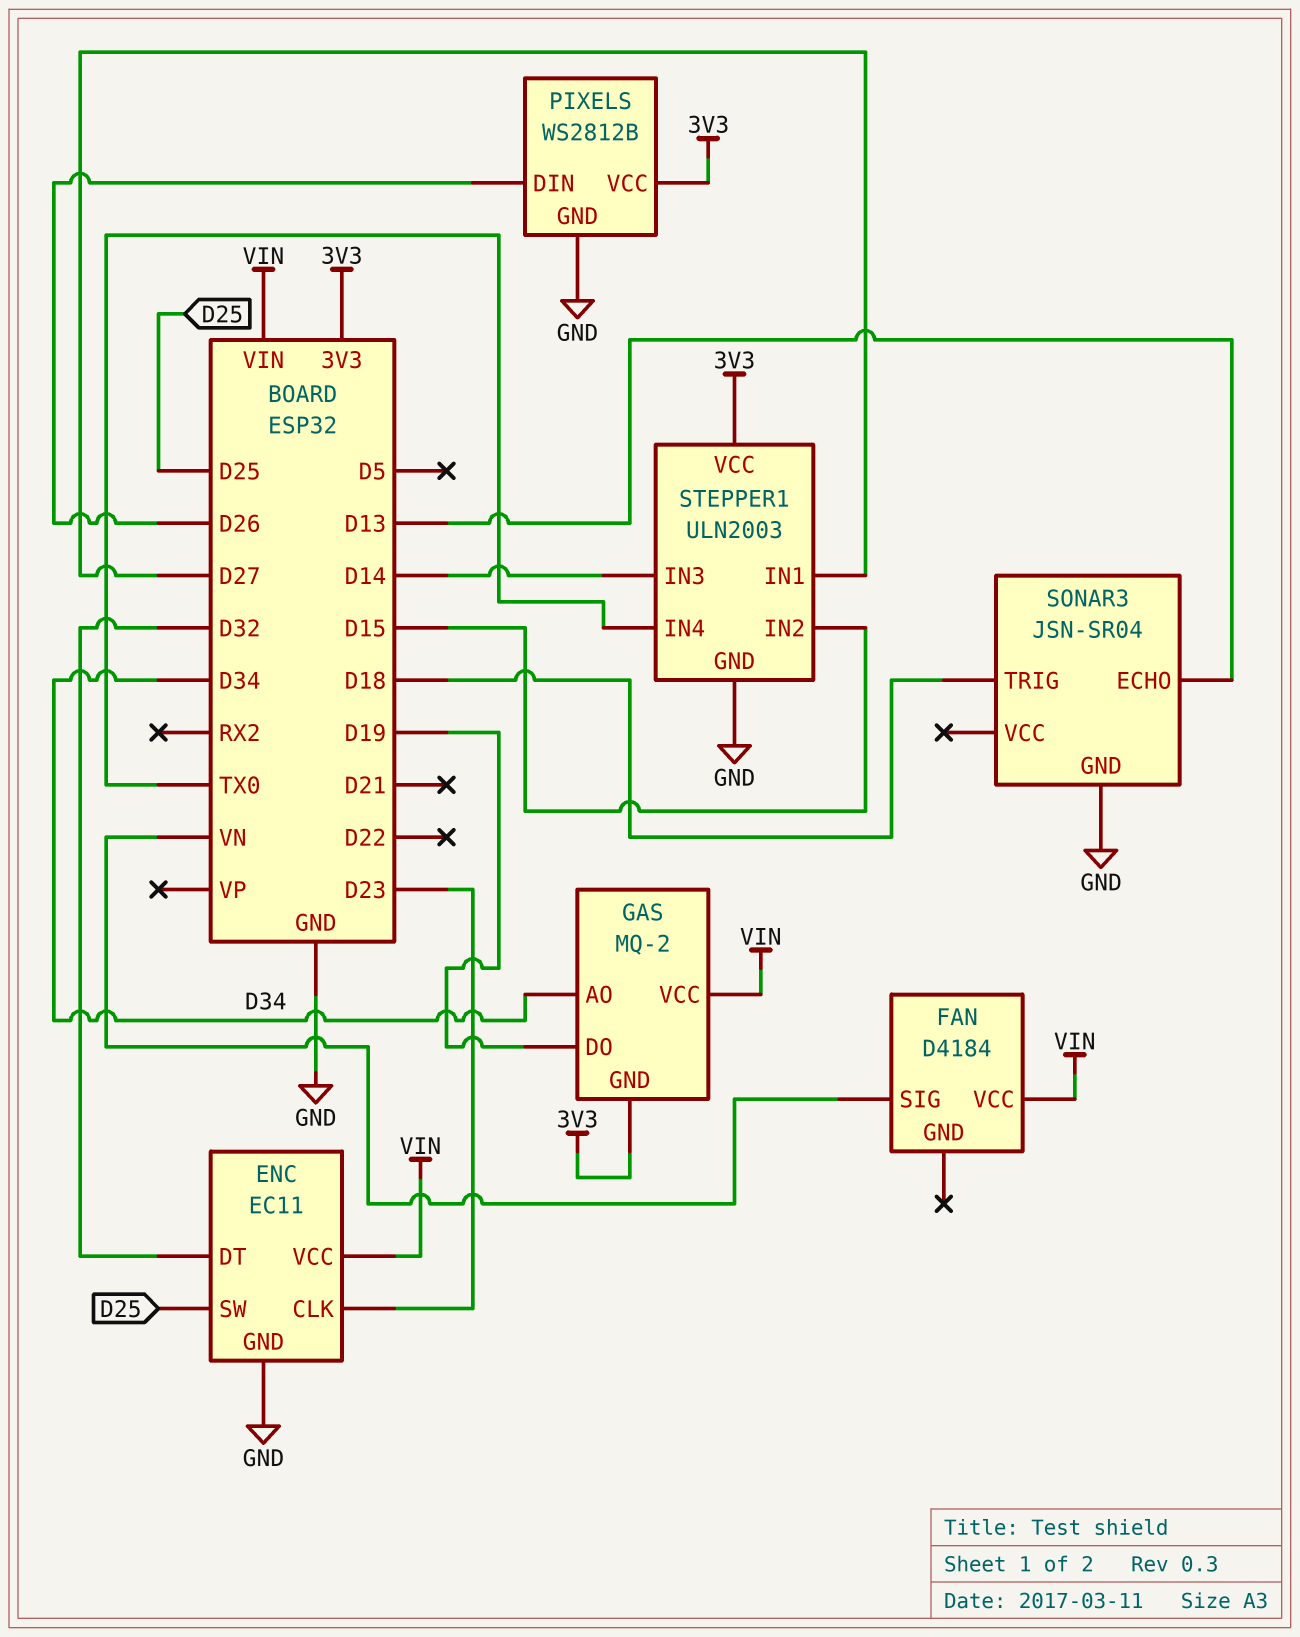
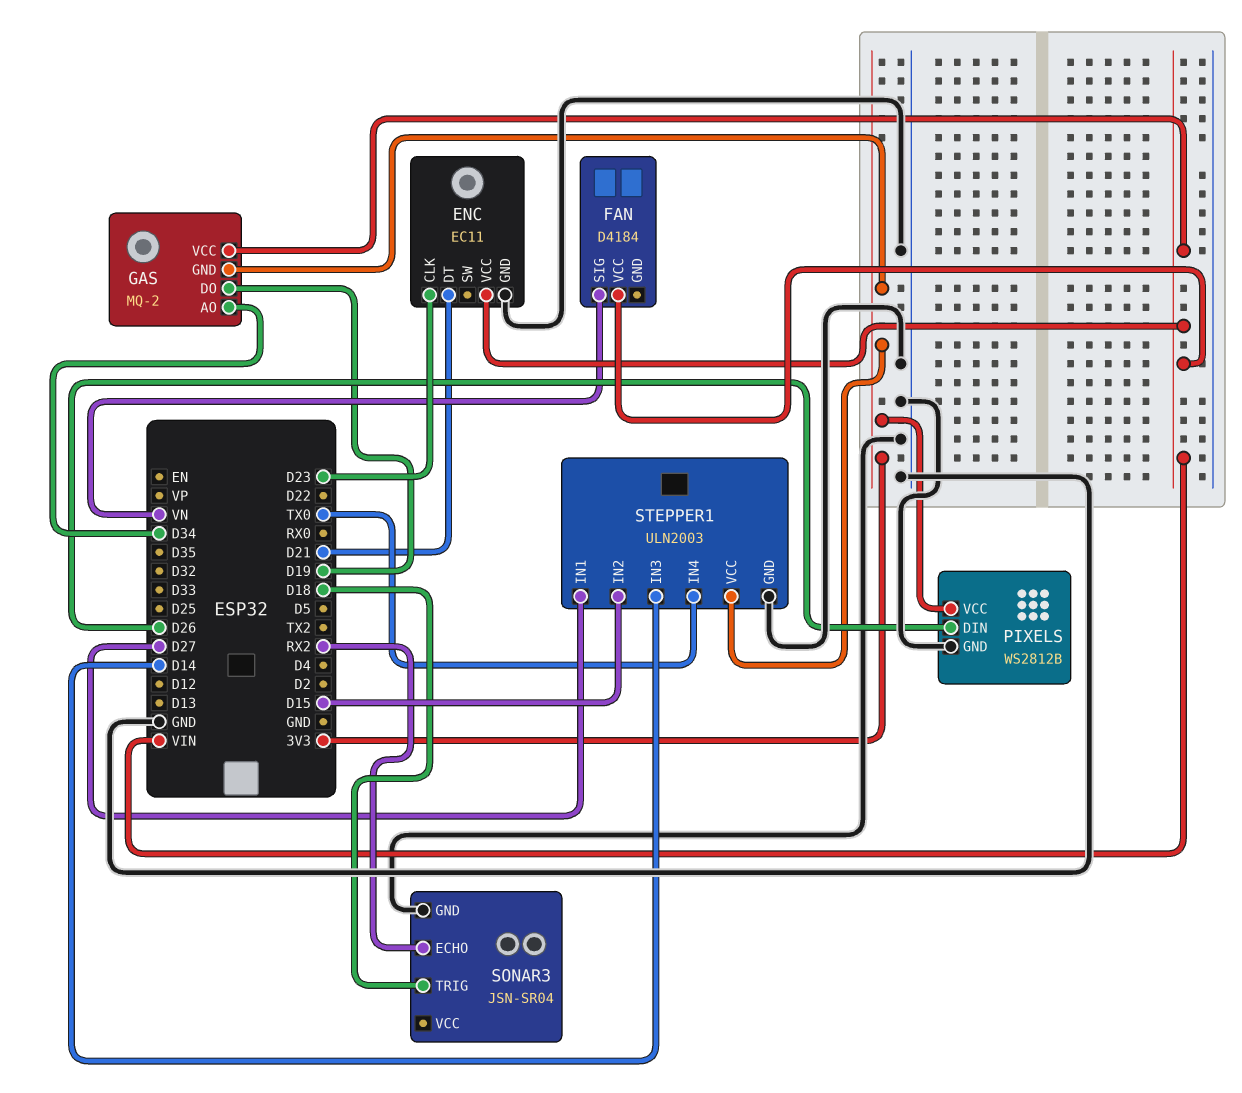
ENC pin DT: D32 -> D21
ENC pin SW: D25 -> none
SONAR3 pin ECHO: D13 -> RX2

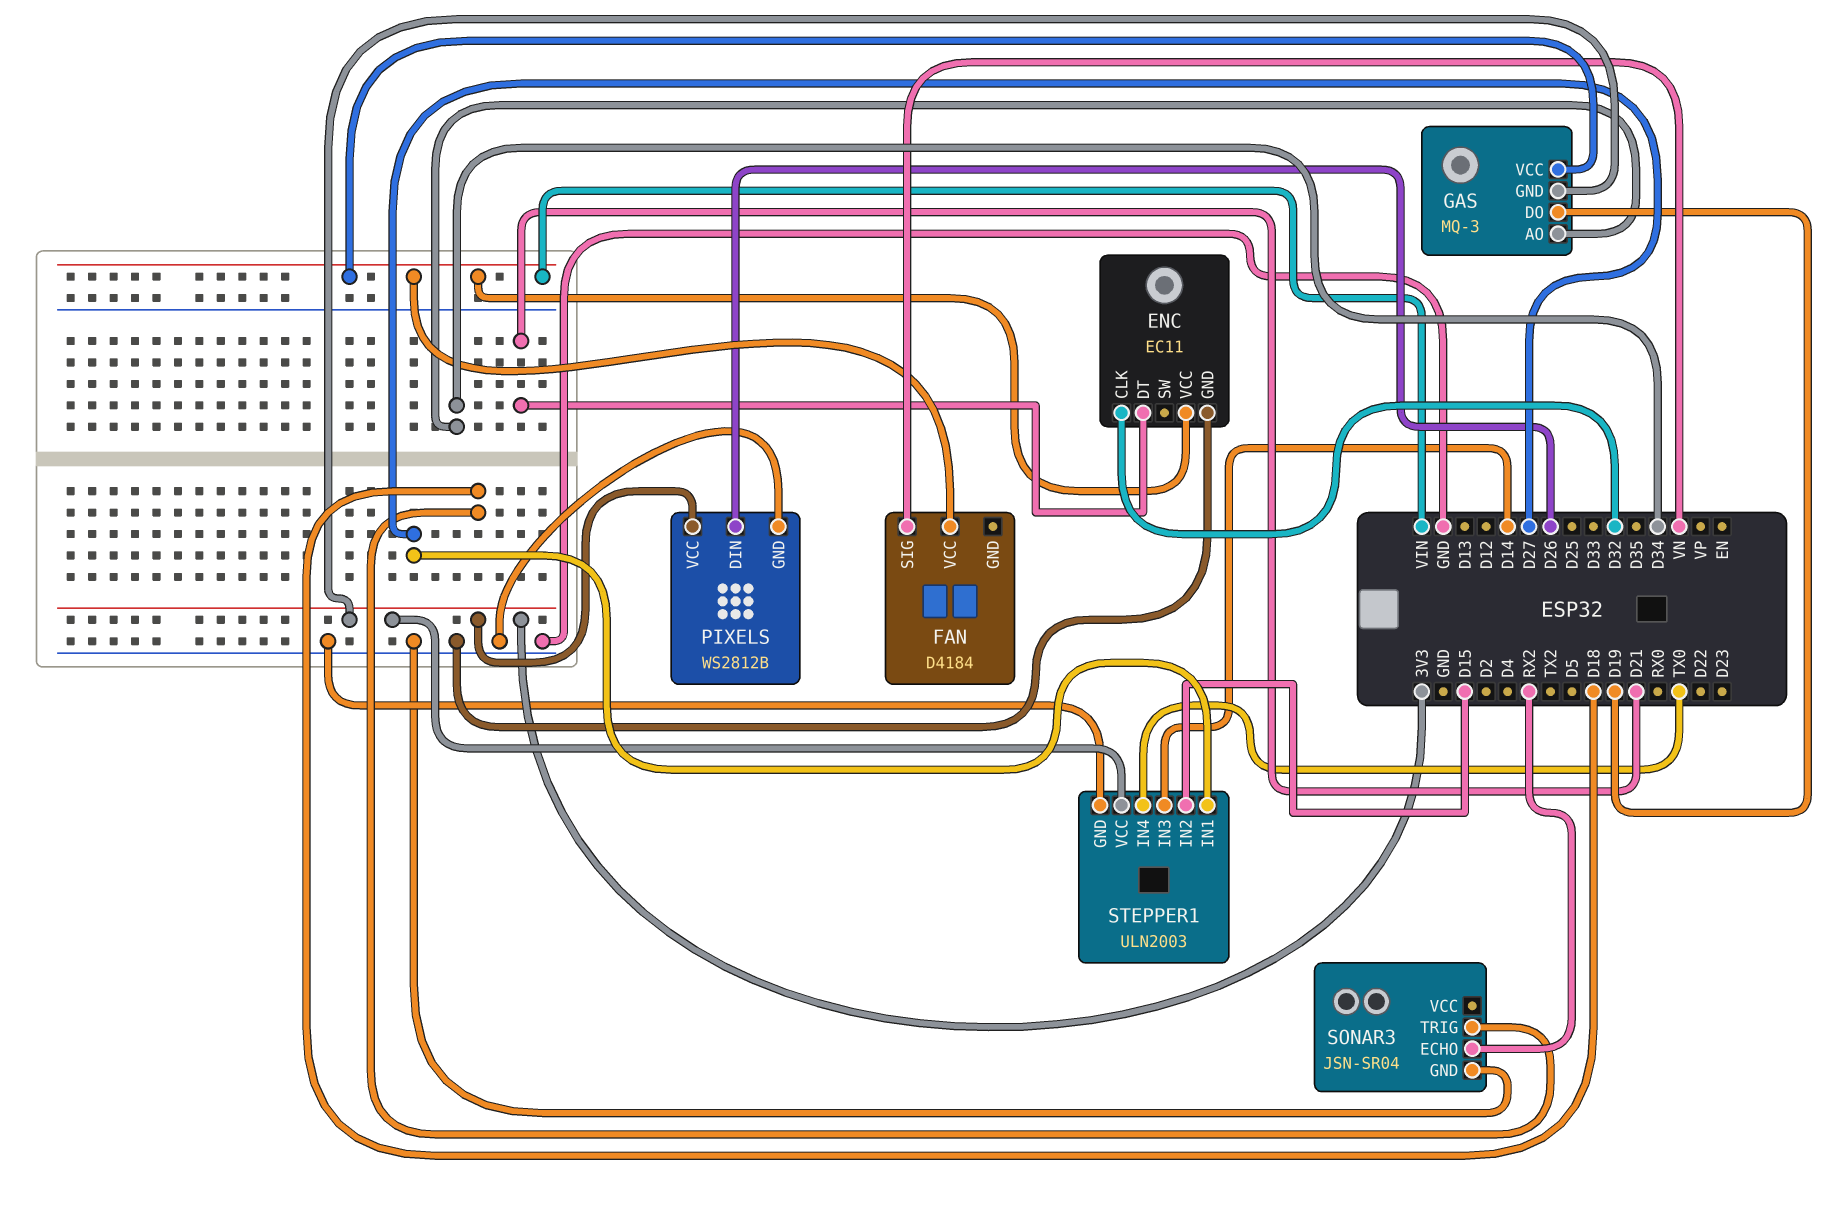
ENC pin CLK: D23 -> D32
GAS: MQ-2 -> MQ-3

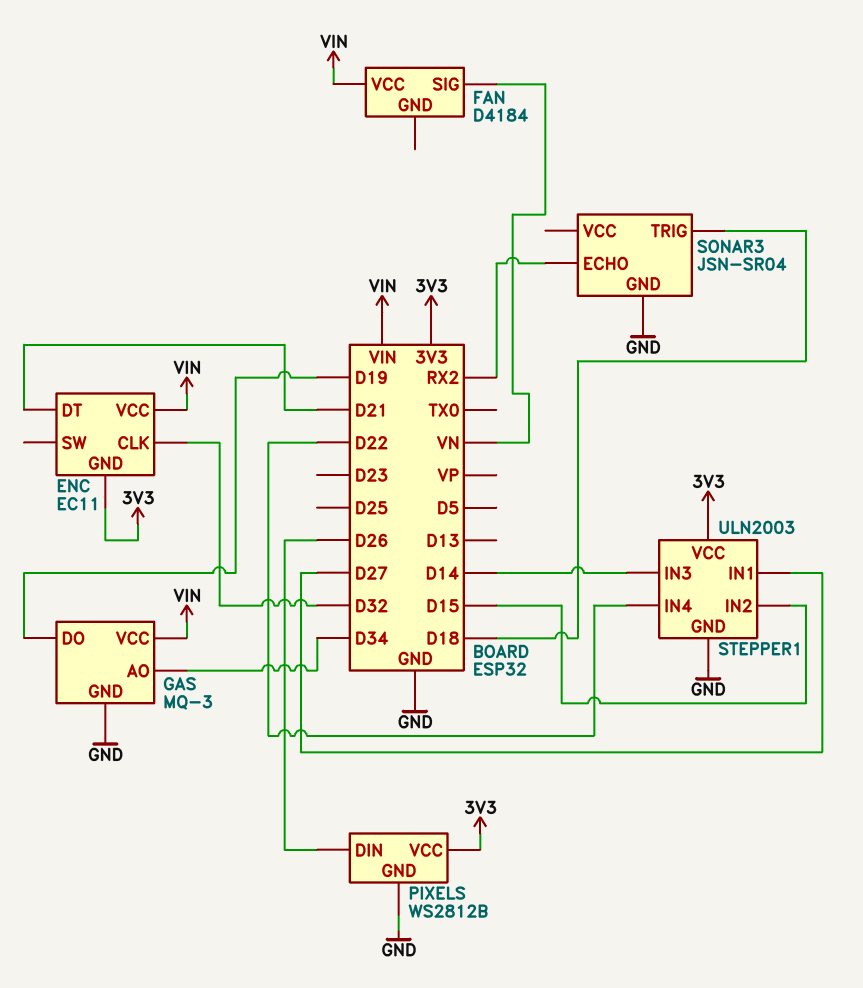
ENC pin GND: GND -> 3V3
GAS pin GND: 3V3 -> GND
STEPPER1 pin IN4: TX0 -> D22

